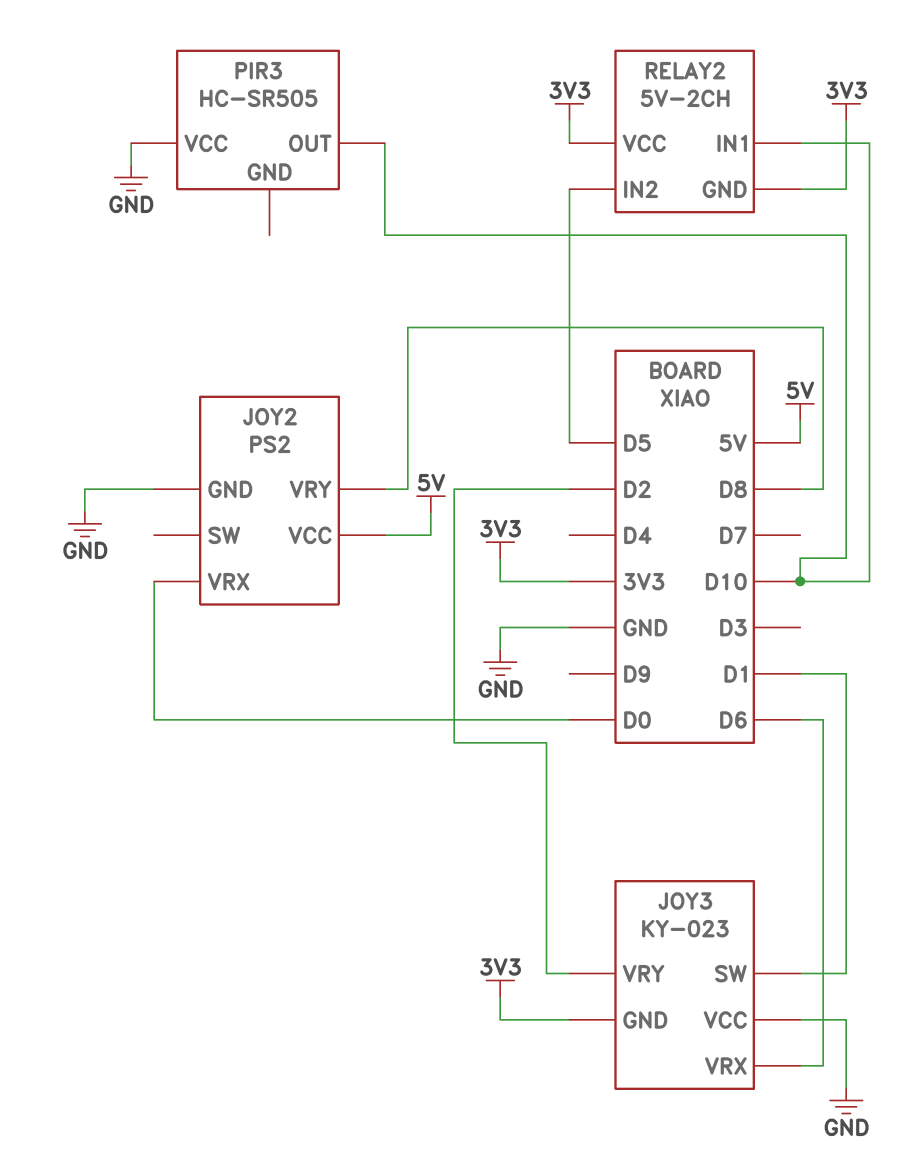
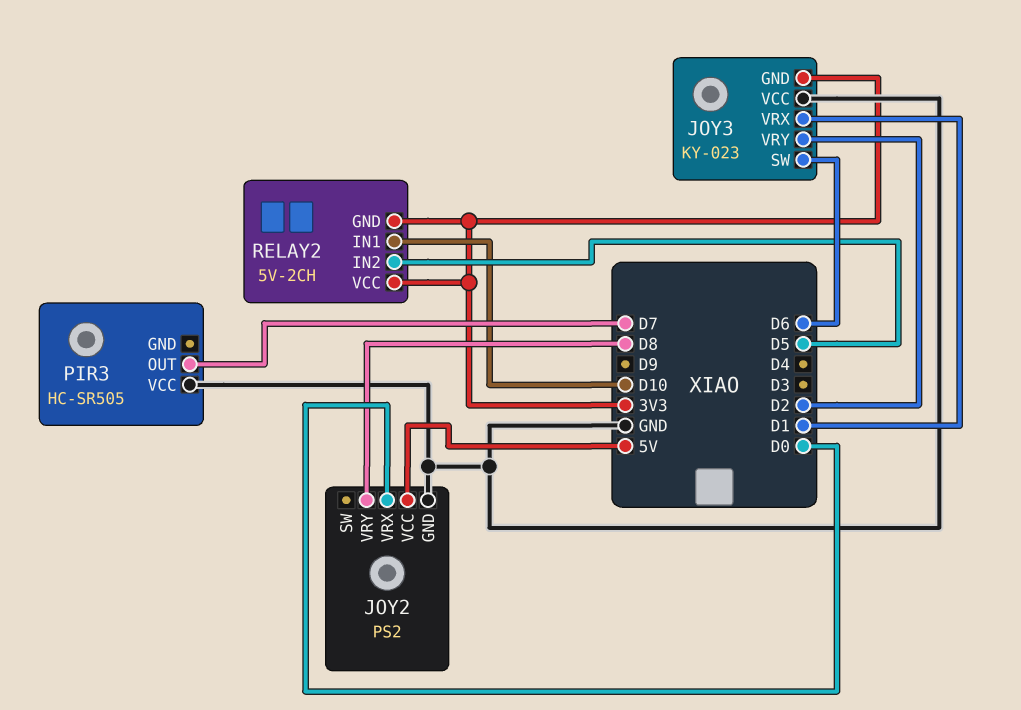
JOY3 pin SW: D1 -> D6
JOY3 pin VRX: D6 -> D1
PIR3 pin OUT: D10 -> D7

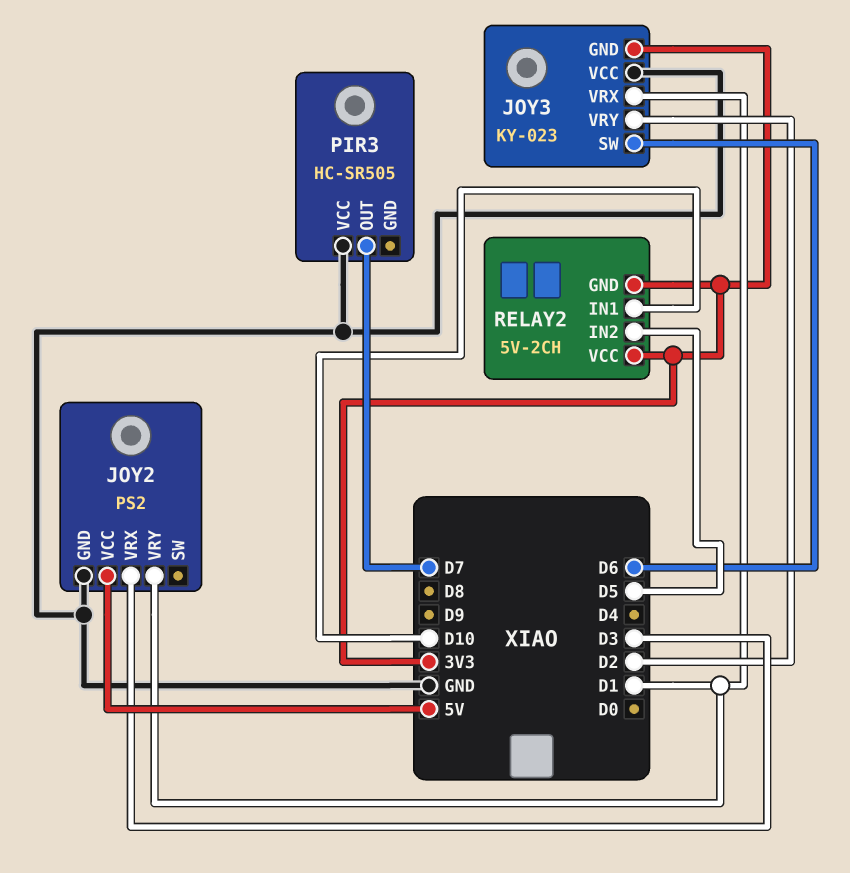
JOY2 pin VRX: D0 -> D3
JOY2 pin VRY: D8 -> D1

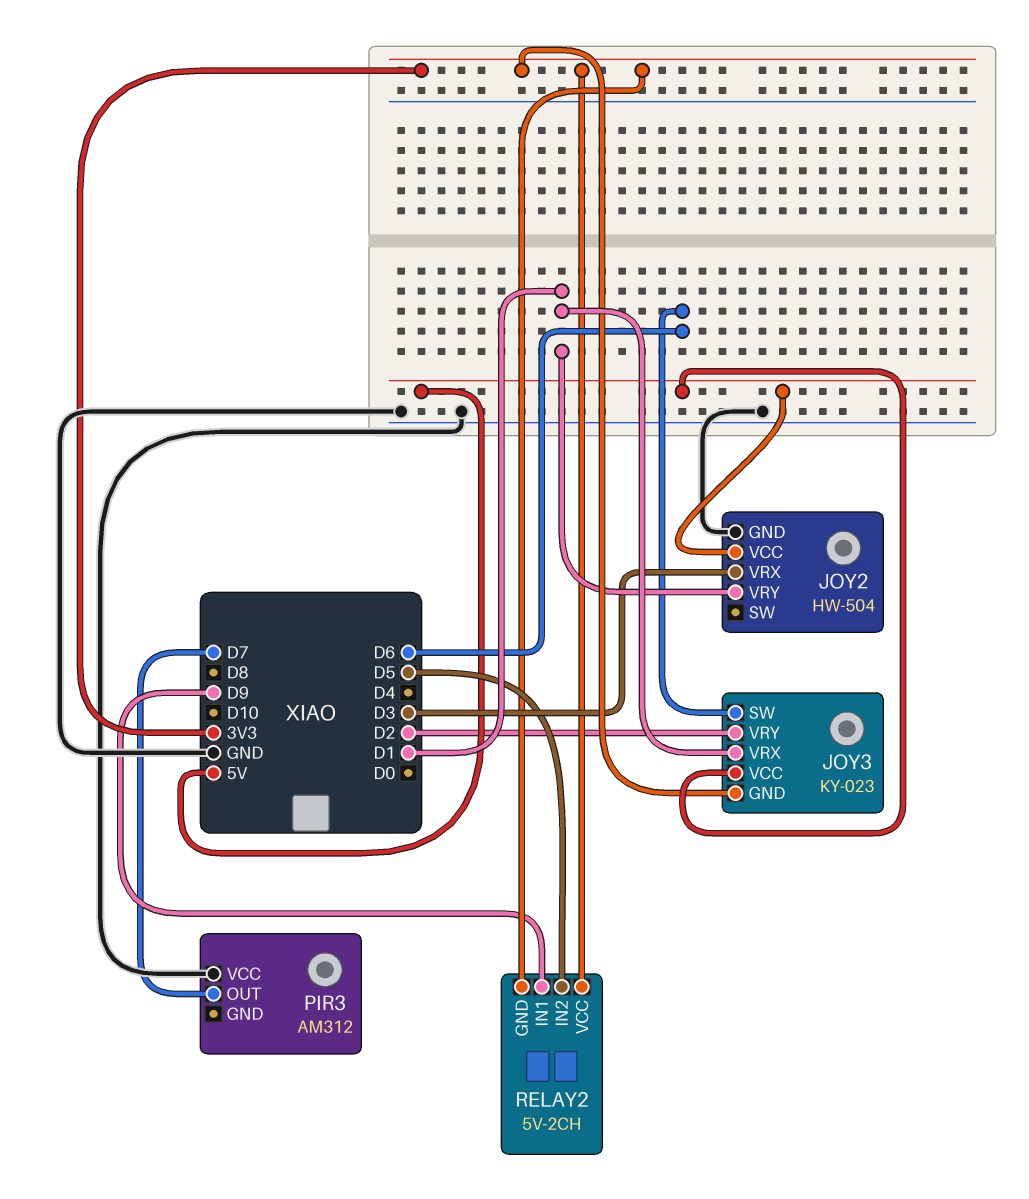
JOY2: PS2 -> HW-504
JOY3 pin VCC: GND -> 5V
PIR3: HC-SR505 -> AM312
RELAY2 pin IN1: D10 -> D9

